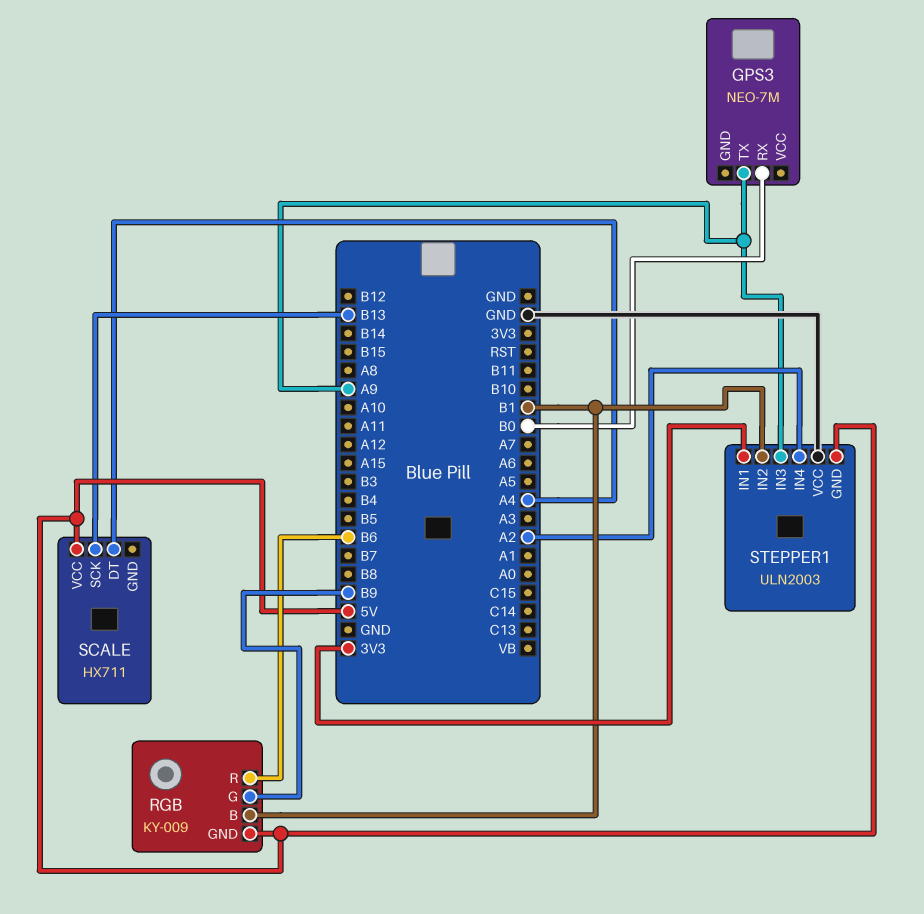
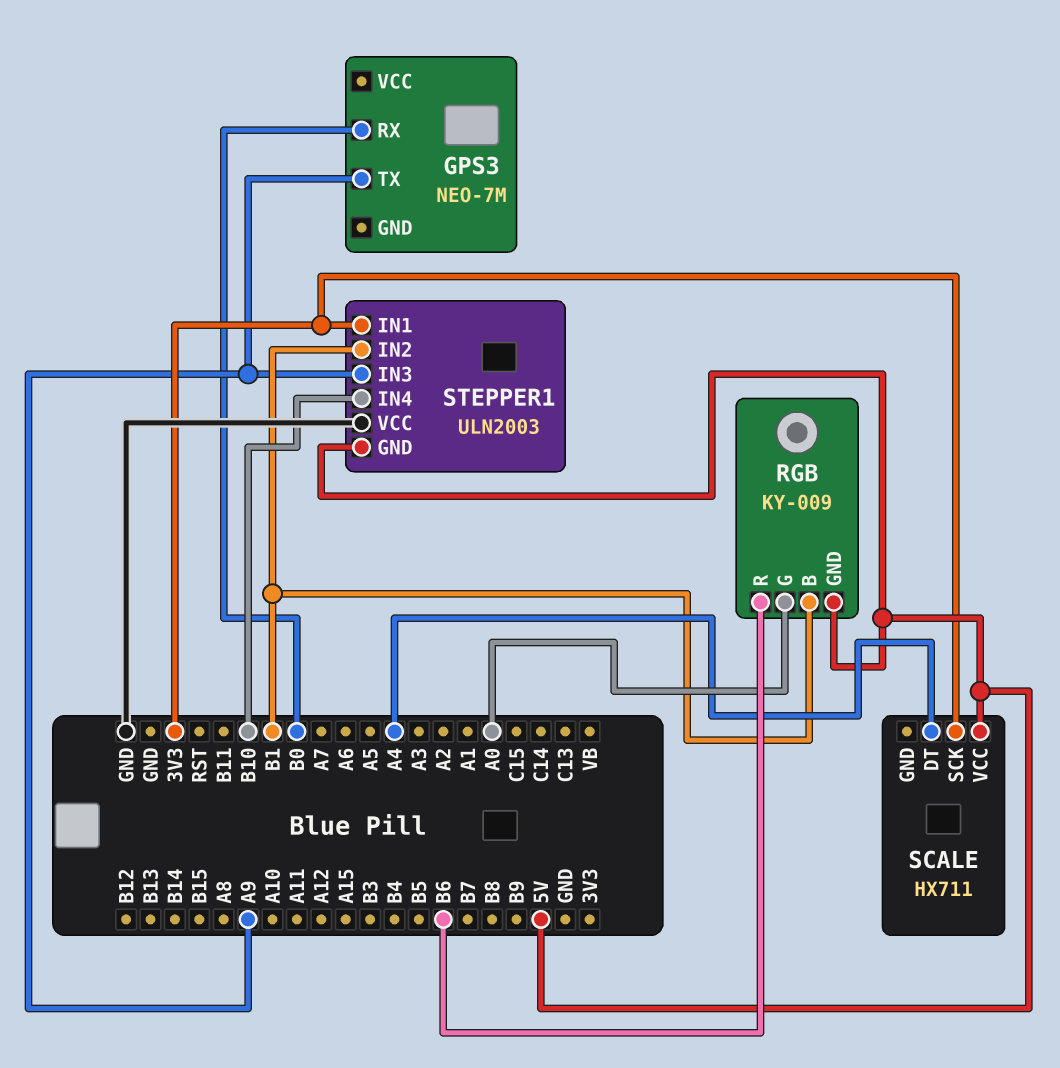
RGB pin G: B9 -> A0
SCALE pin SCK: B13 -> 3V3
STEPPER1 pin IN4: A2 -> B10

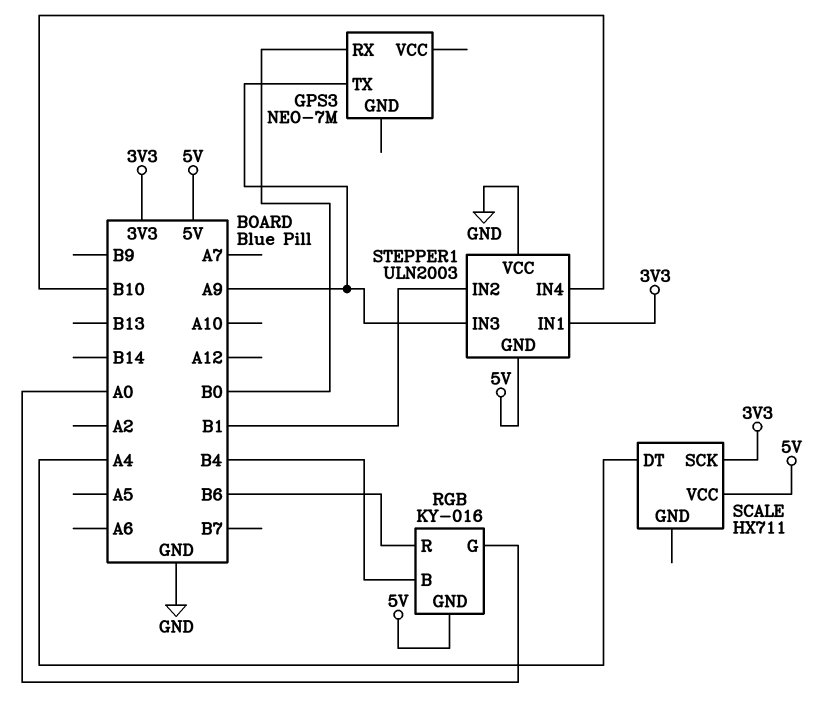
RGB: KY-009 -> KY-016
RGB pin B: B1 -> B4

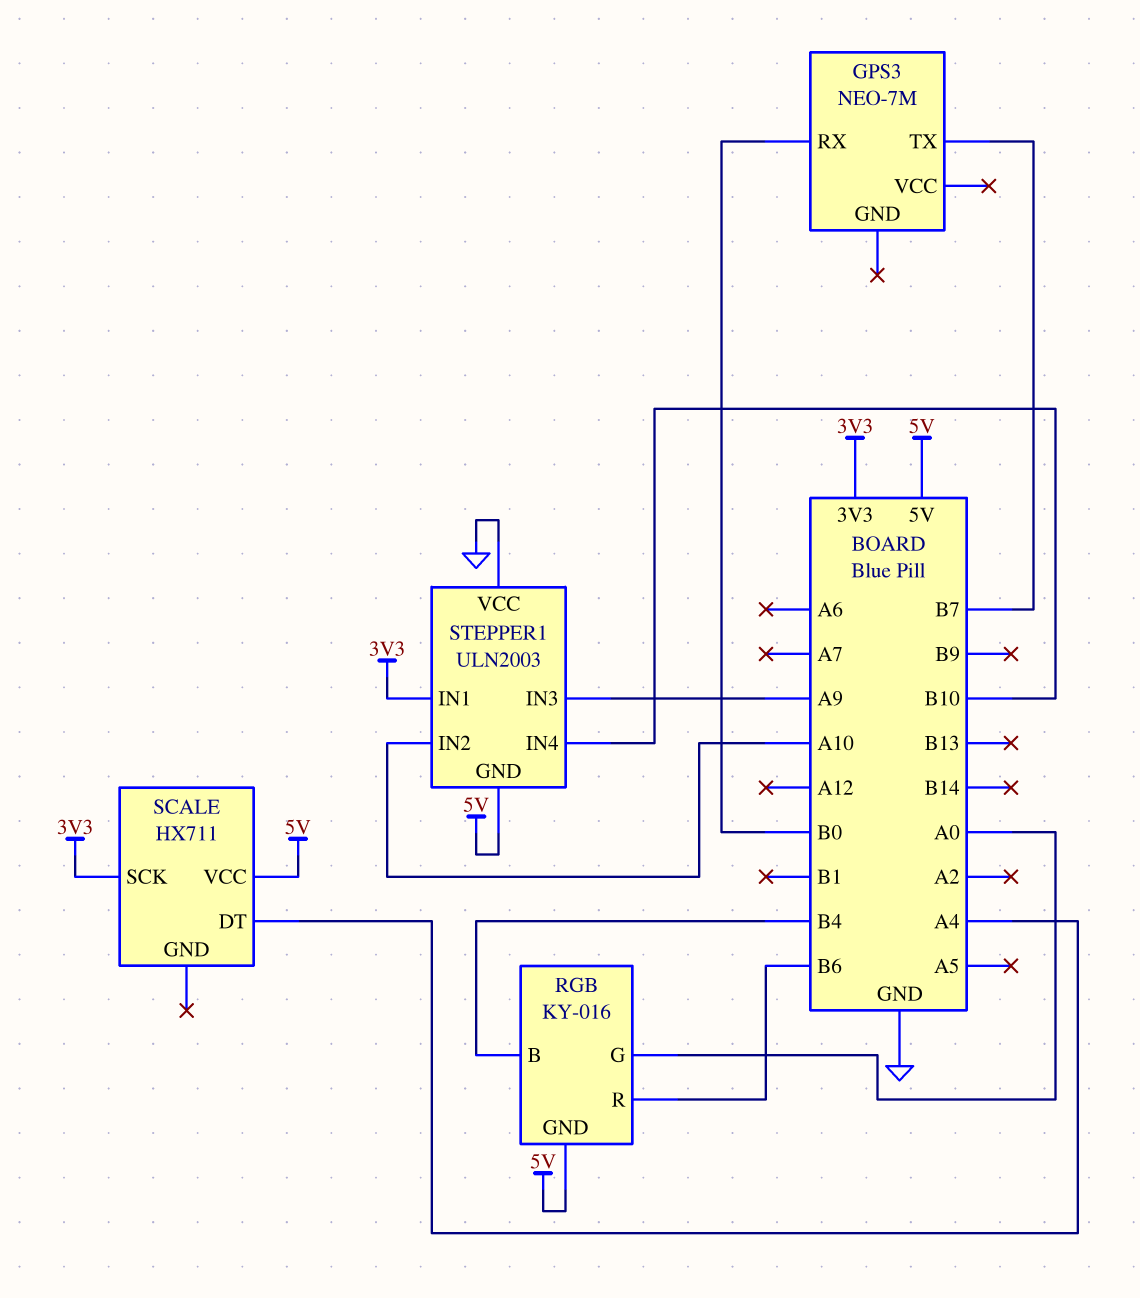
GPS3 pin TX: A9 -> B7
STEPPER1 pin IN2: B1 -> A10

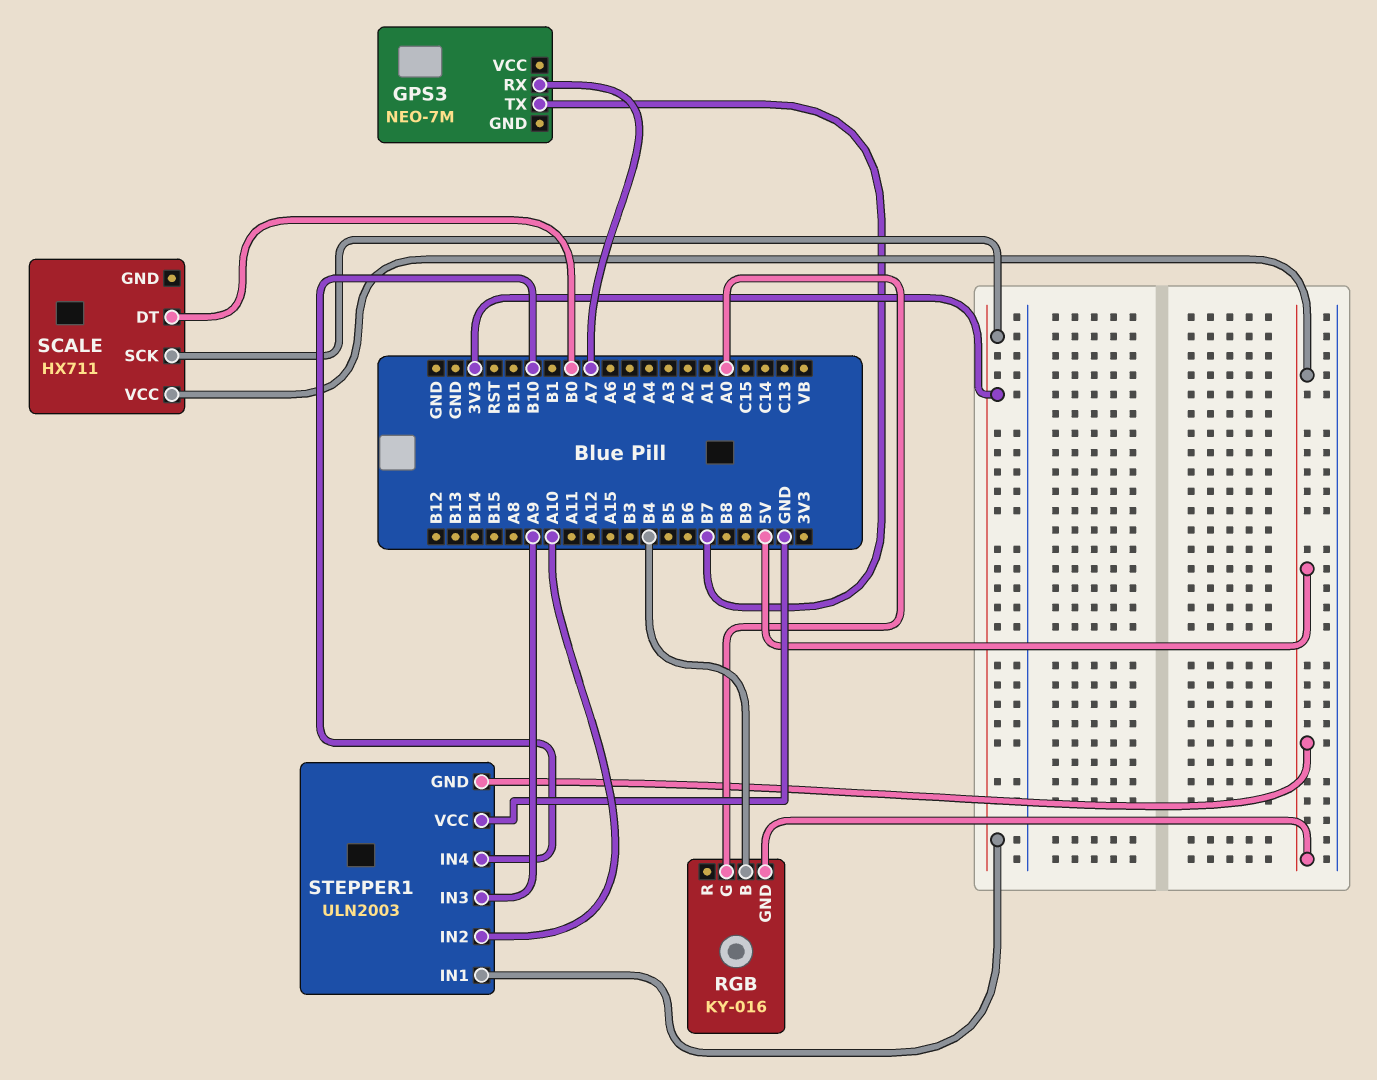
GPS3 pin RX: B0 -> A7
RGB pin R: B6 -> none
SCALE pin DT: A4 -> B0

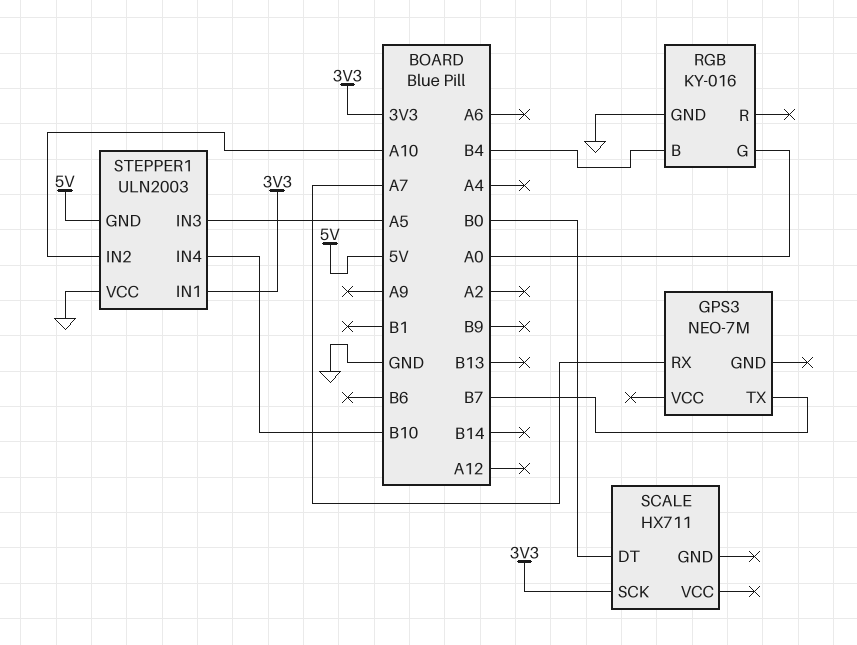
RGB pin GND: 5V -> GND
SCALE pin VCC: 5V -> none
STEPPER1 pin IN3: A9 -> A5

